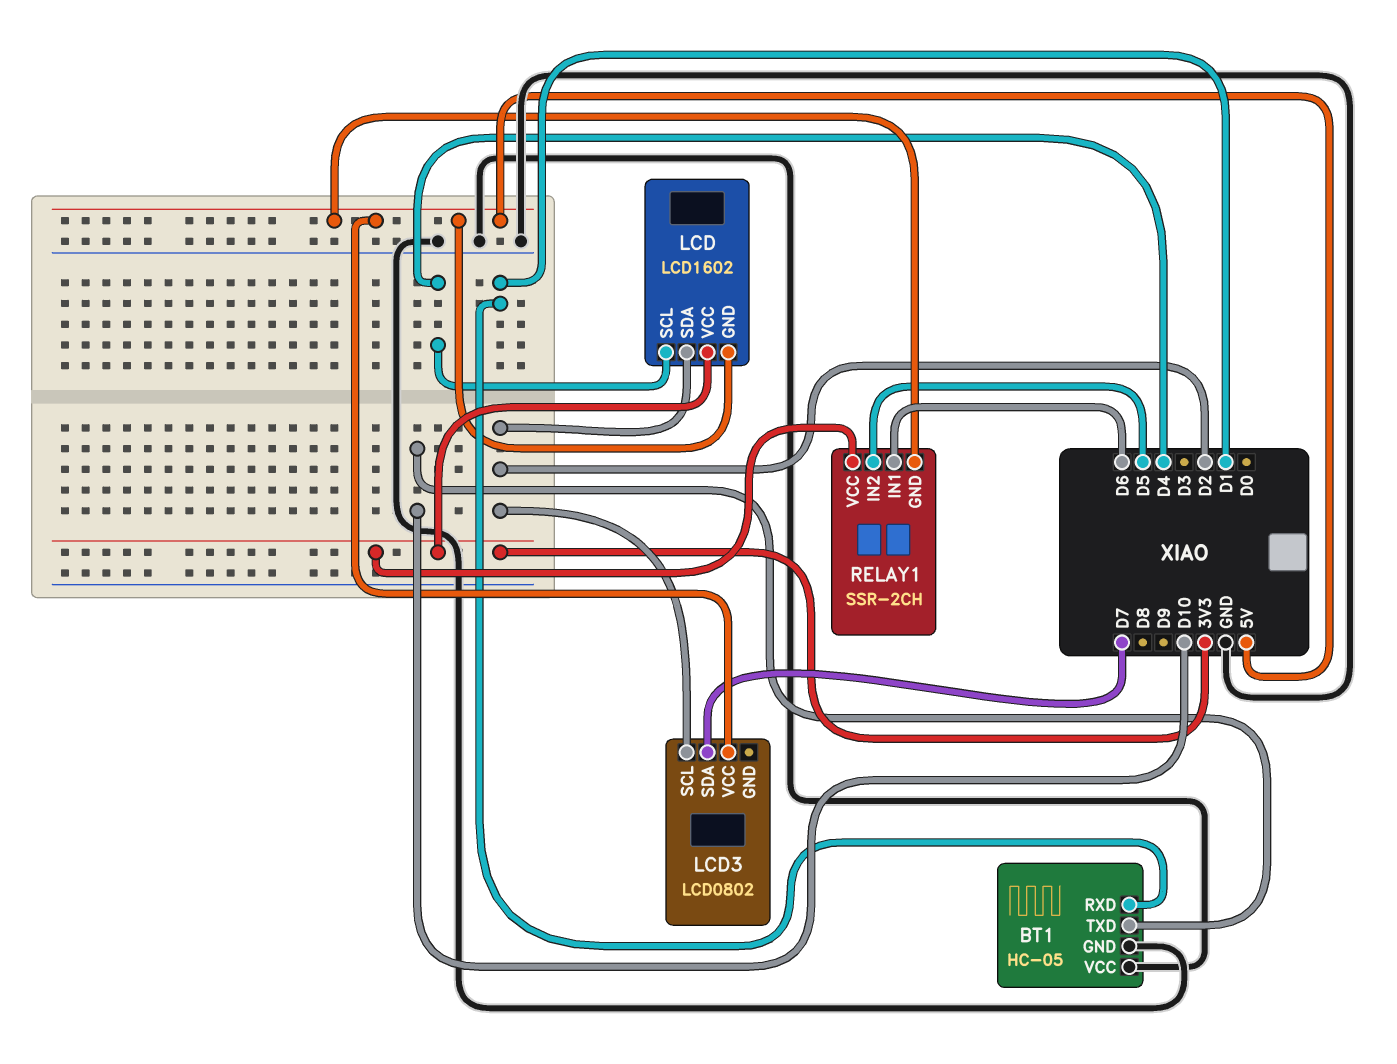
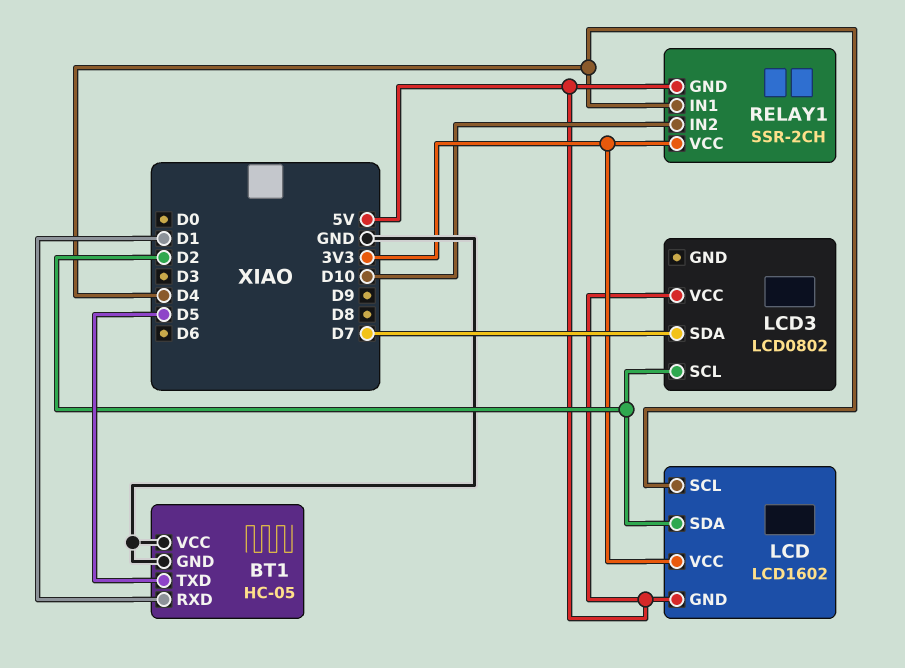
BT1 pin TXD: D10 -> D5
RELAY1 pin IN1: D6 -> D4
RELAY1 pin IN2: D5 -> D10

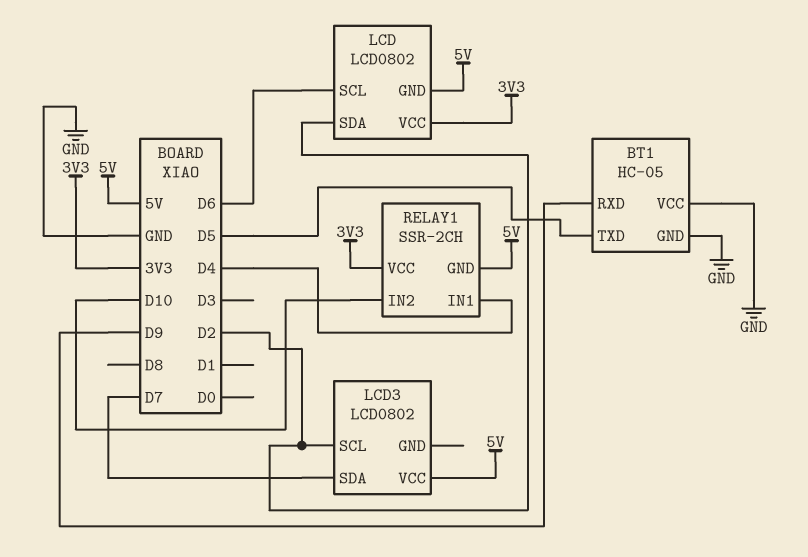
BT1 pin RXD: D1 -> D9
LCD: LCD1602 -> LCD0802
LCD pin SCL: D4 -> D6

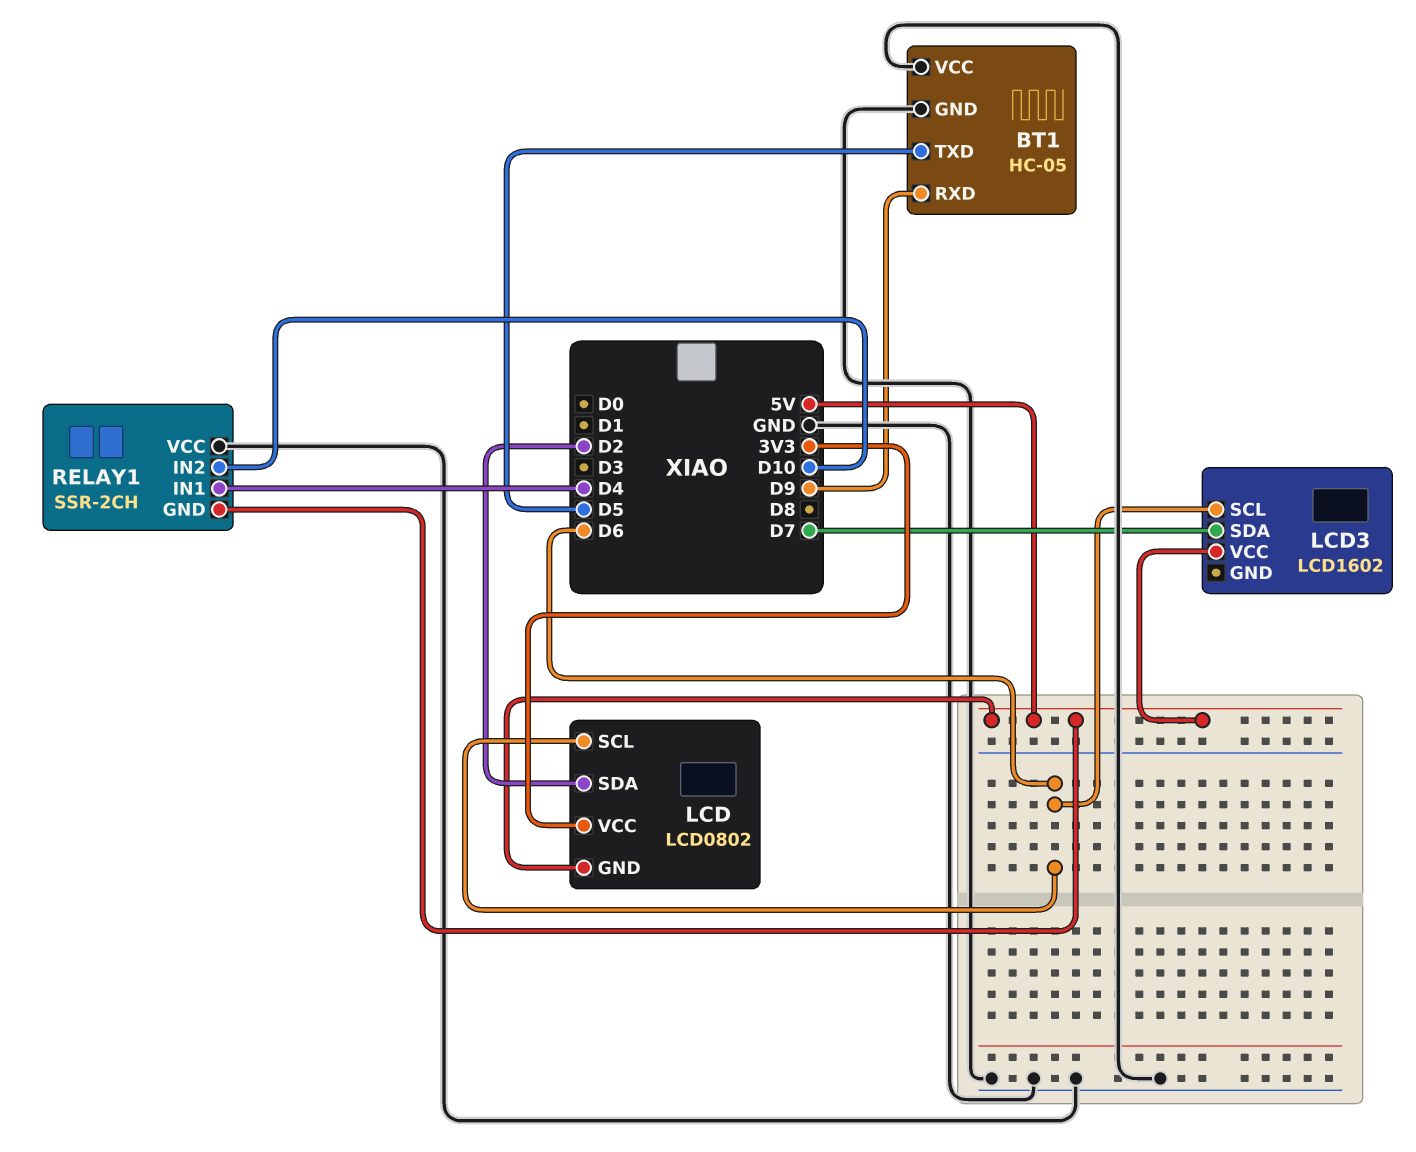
LCD3: LCD0802 -> LCD1602
LCD3 pin SCL: D2 -> D6
RELAY1 pin VCC: 3V3 -> GND

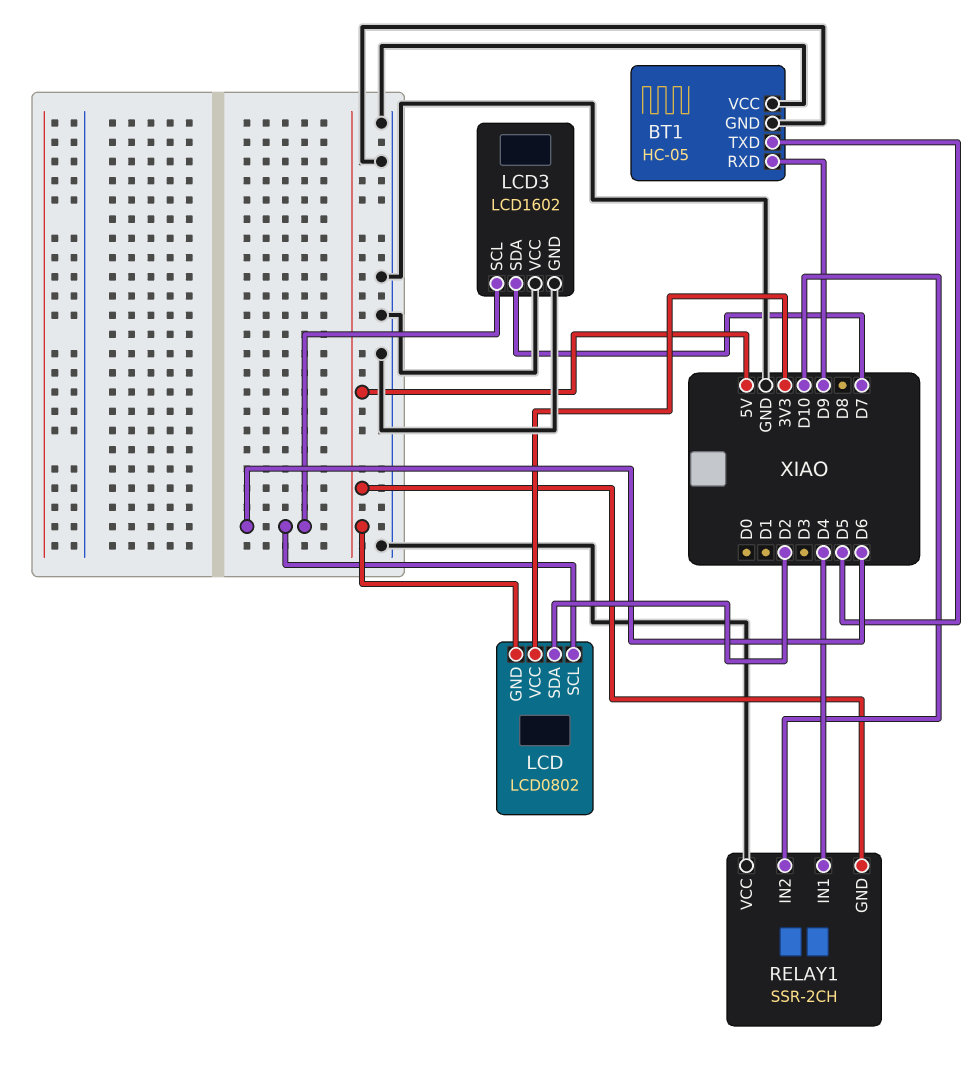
LCD3 pin GND: none -> GND
LCD3 pin VCC: 5V -> GND

